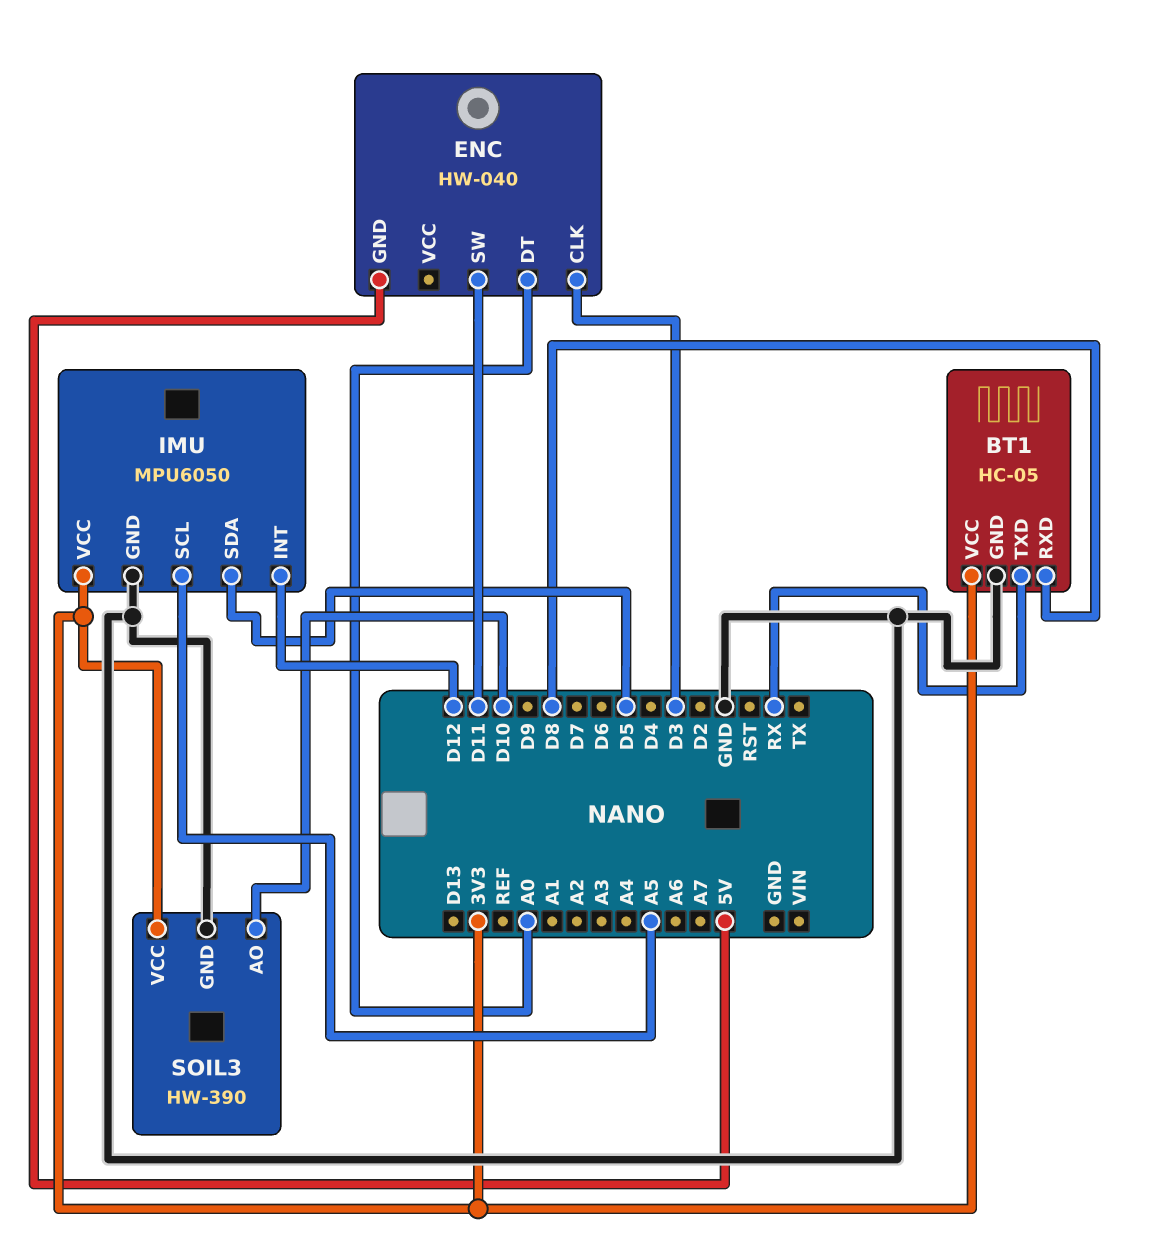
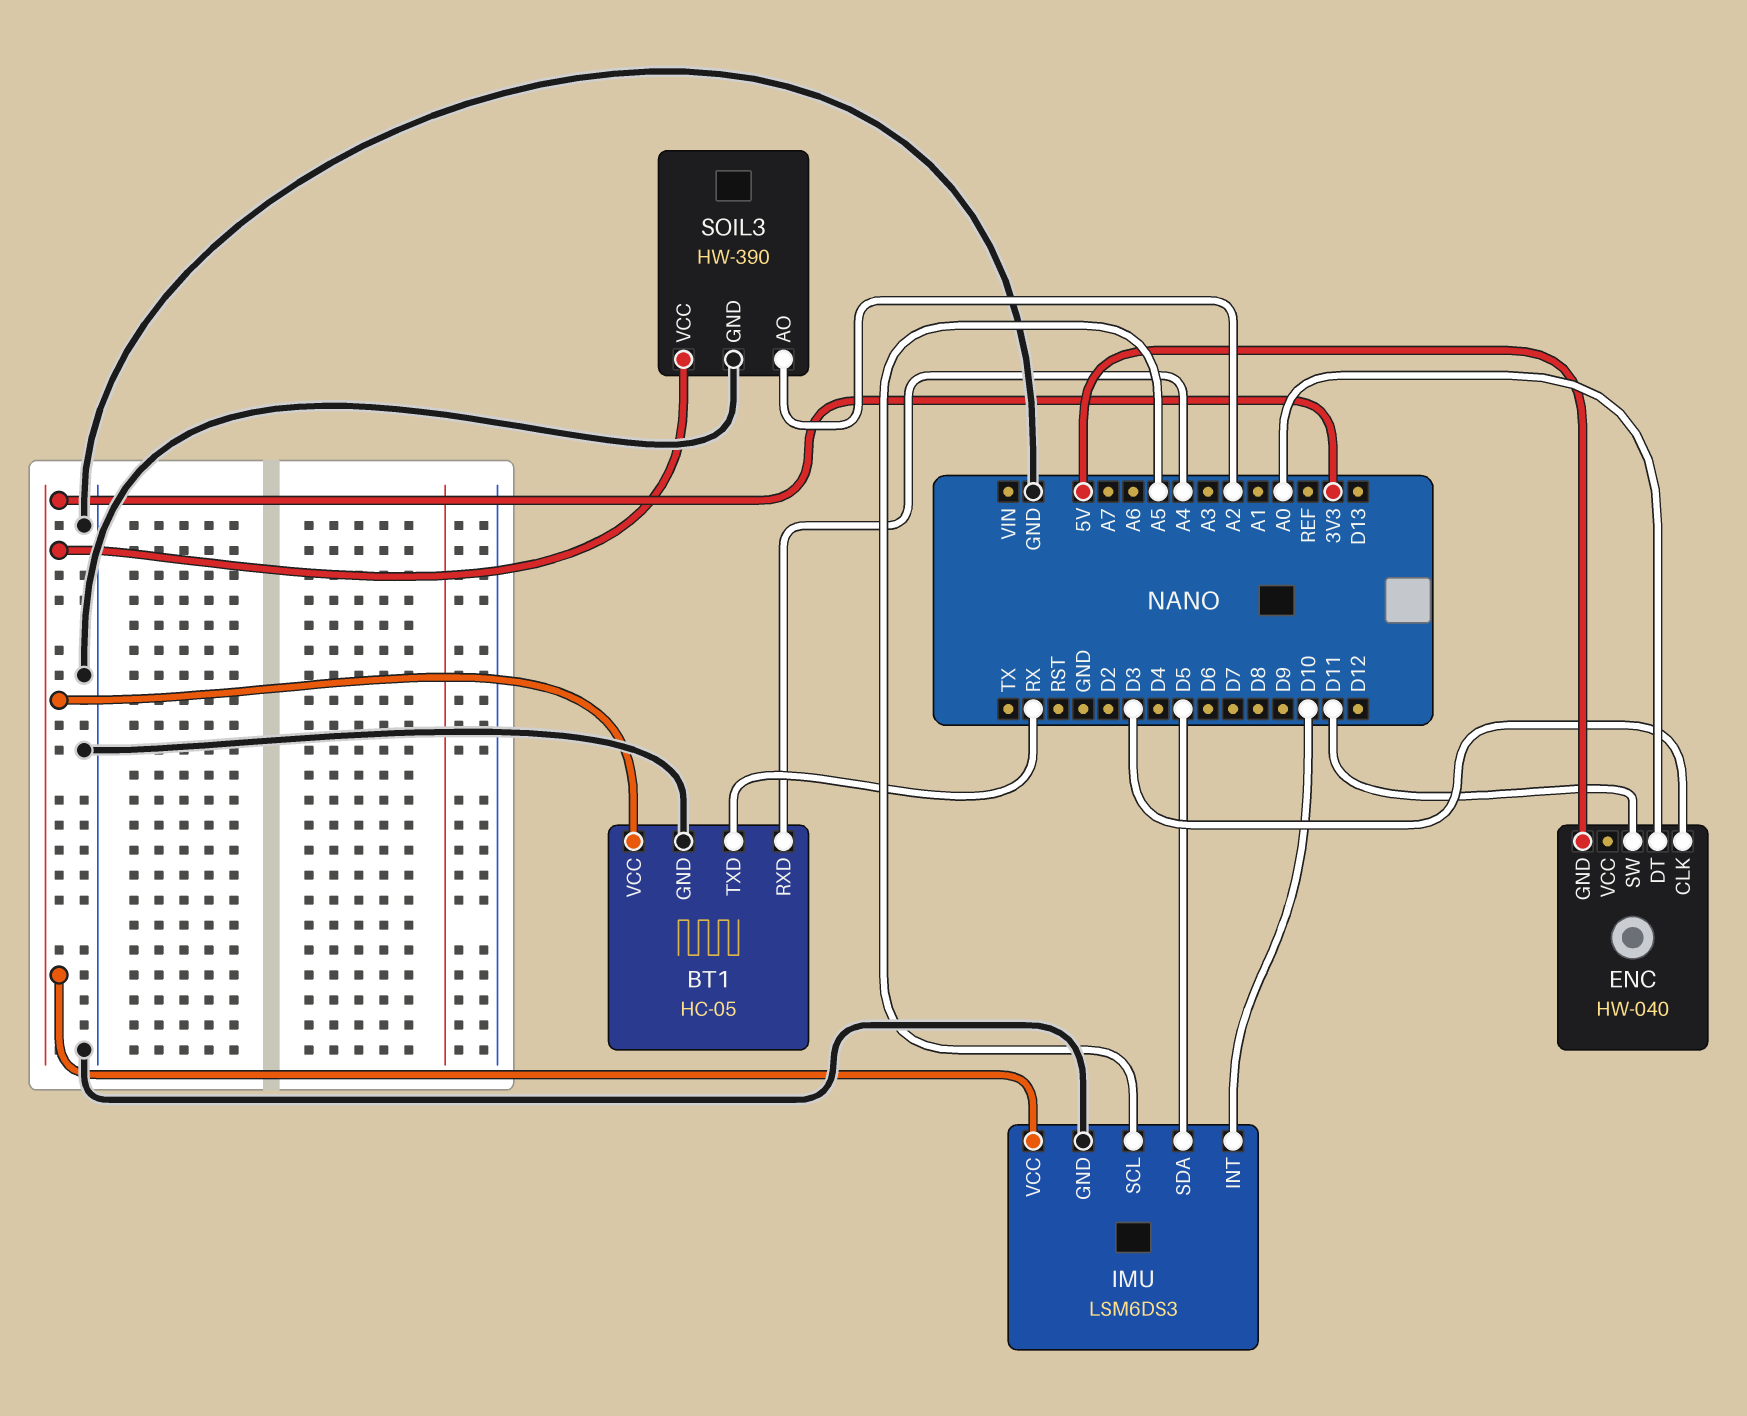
BT1 pin RXD: D8 -> A4
IMU: MPU6050 -> LSM6DS3
IMU pin INT: D12 -> D10
SOIL3 pin AO: D10 -> A2

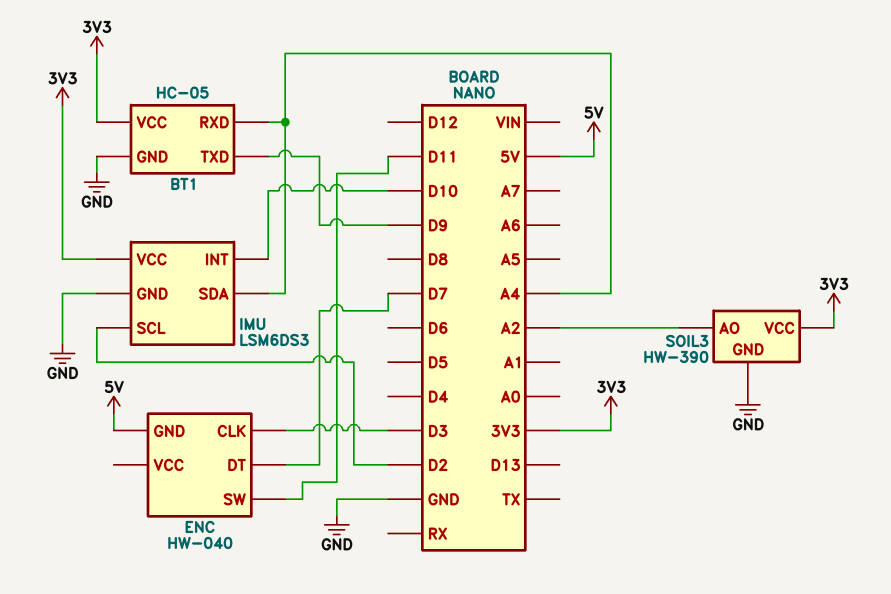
BT1 pin TXD: RX -> D9
ENC pin DT: A0 -> D7
IMU pin SCL: A5 -> D2
IMU pin SDA: D5 -> A4

